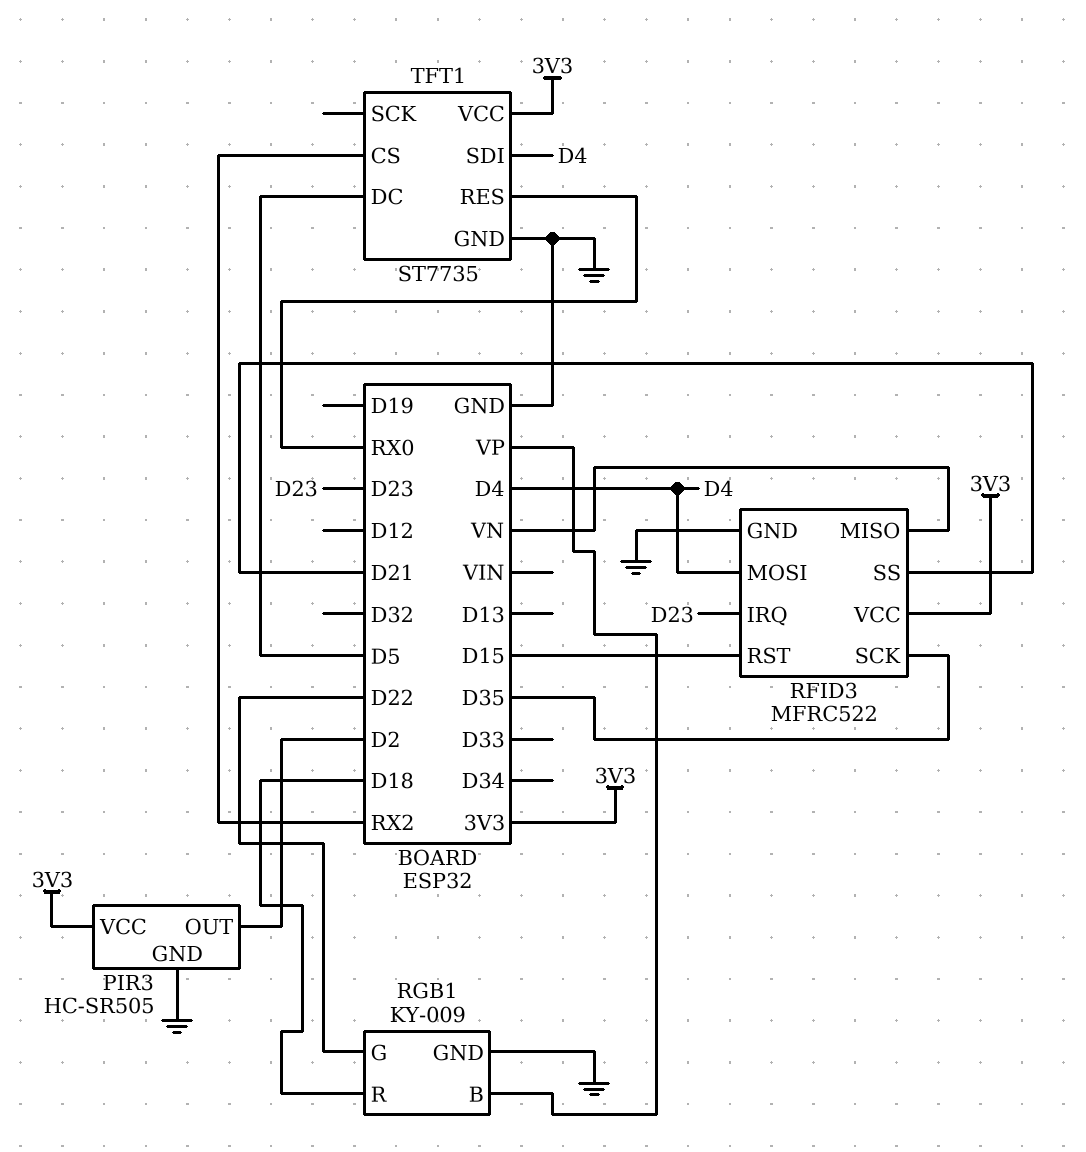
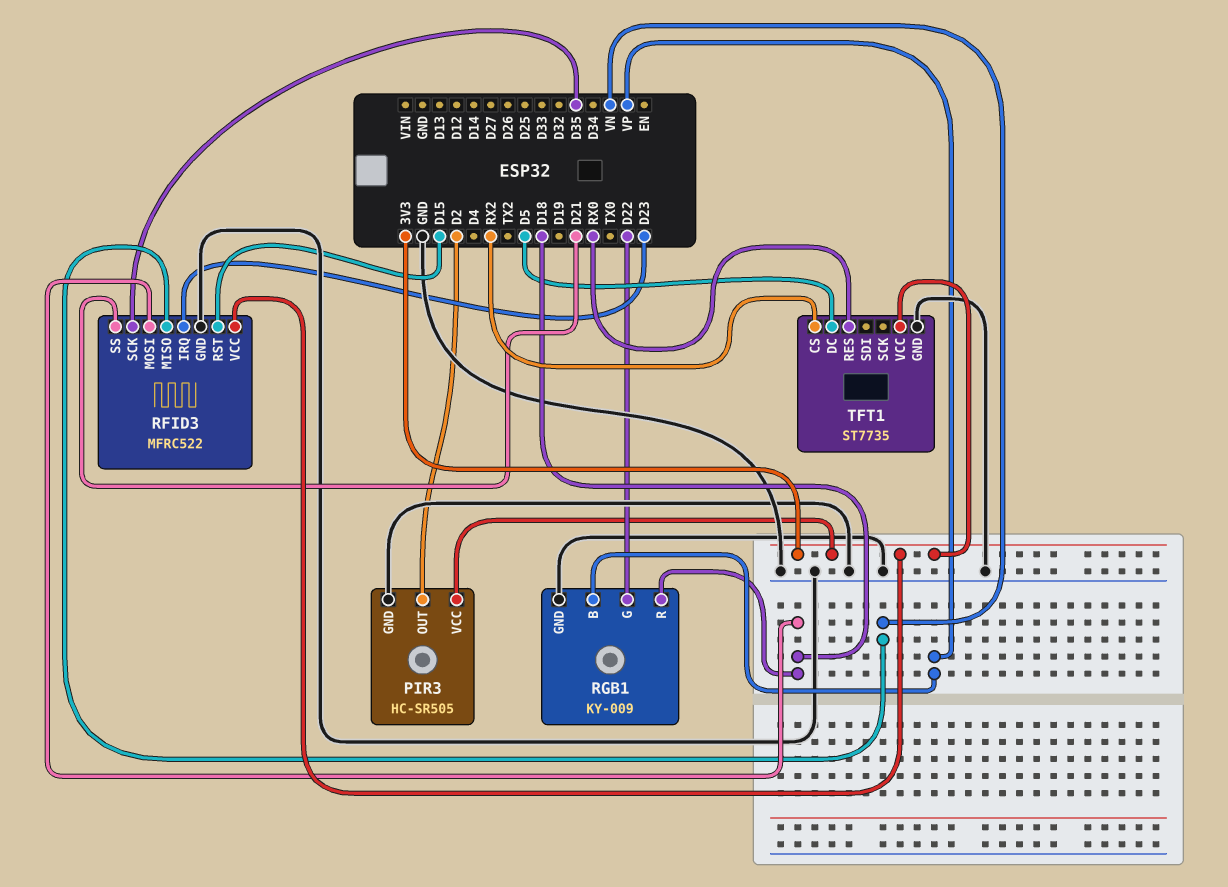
RFID3 pin MOSI: D4 -> D18
TFT1 pin SDI: D4 -> none

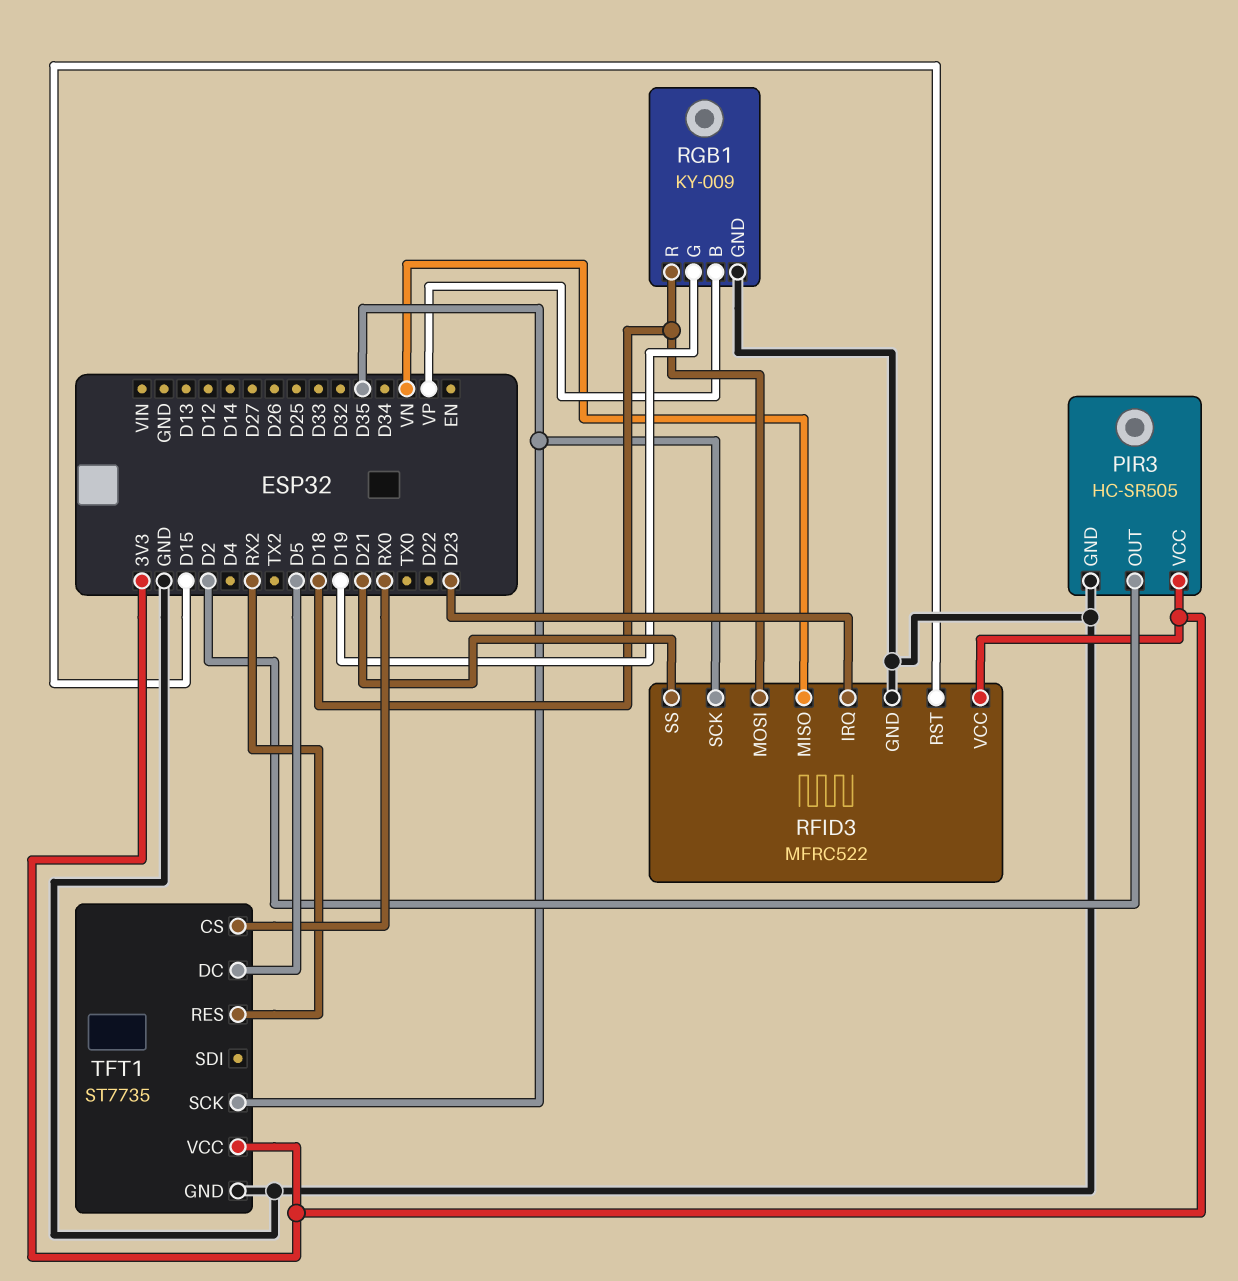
RGB1 pin G: D22 -> D19
TFT1 pin CS: RX2 -> RX0
TFT1 pin RES: RX0 -> RX2
TFT1 pin SCK: none -> D35

